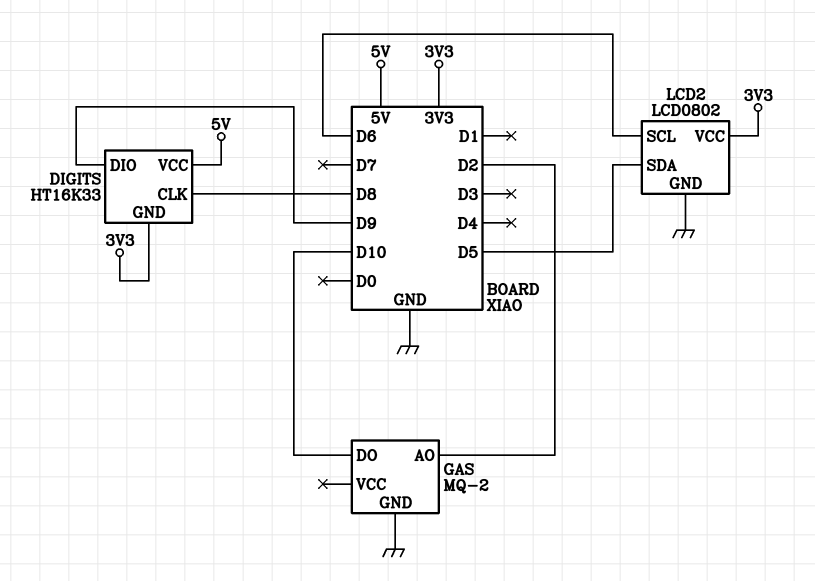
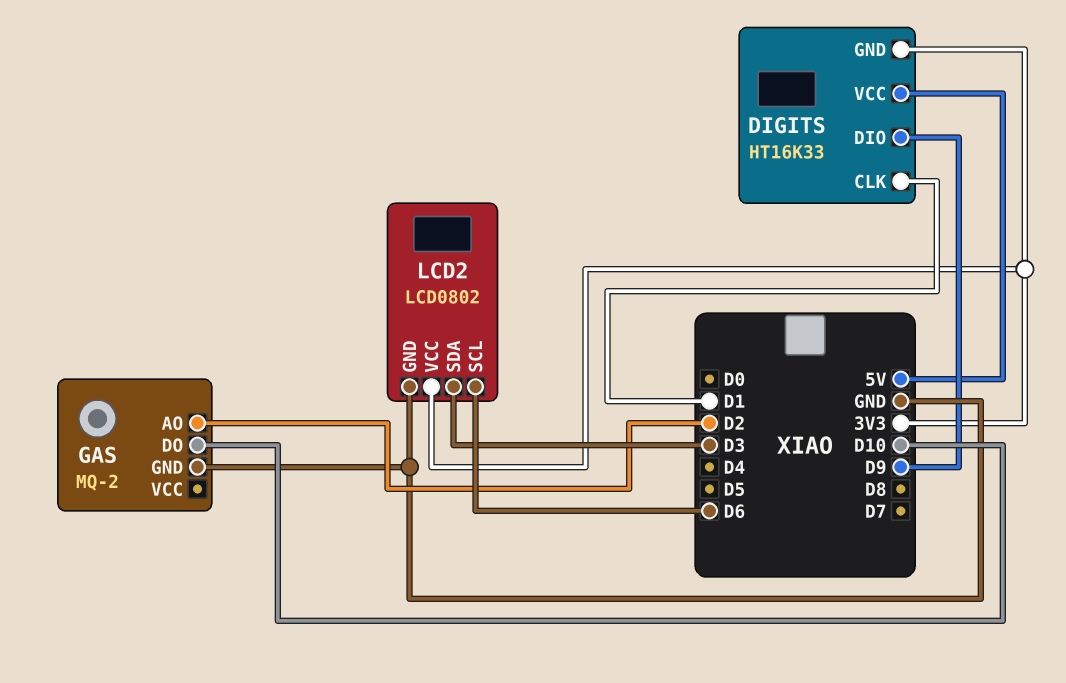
DIGITS pin CLK: D8 -> D1
LCD2 pin SDA: D5 -> D3

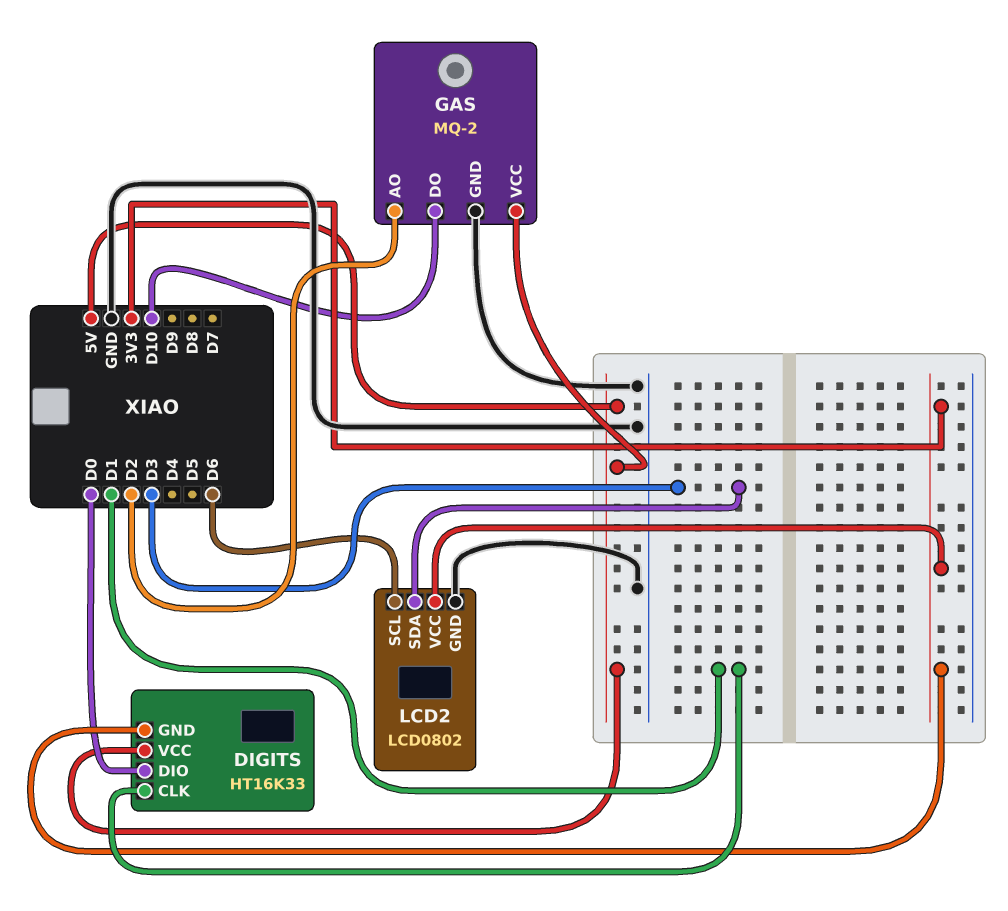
DIGITS pin DIO: D9 -> D0
GAS pin VCC: none -> 5V

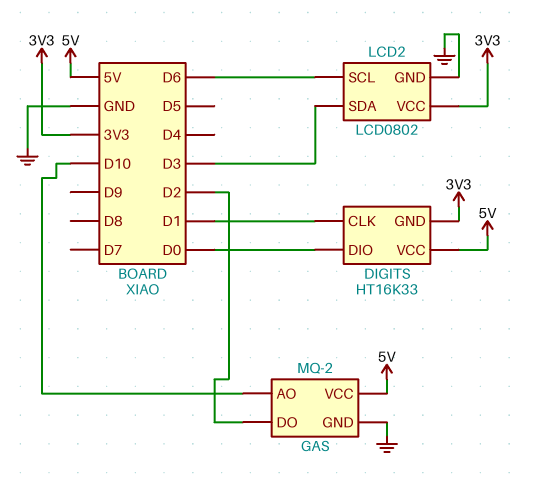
GAS pin AO: D2 -> D10
GAS pin DO: D10 -> D2

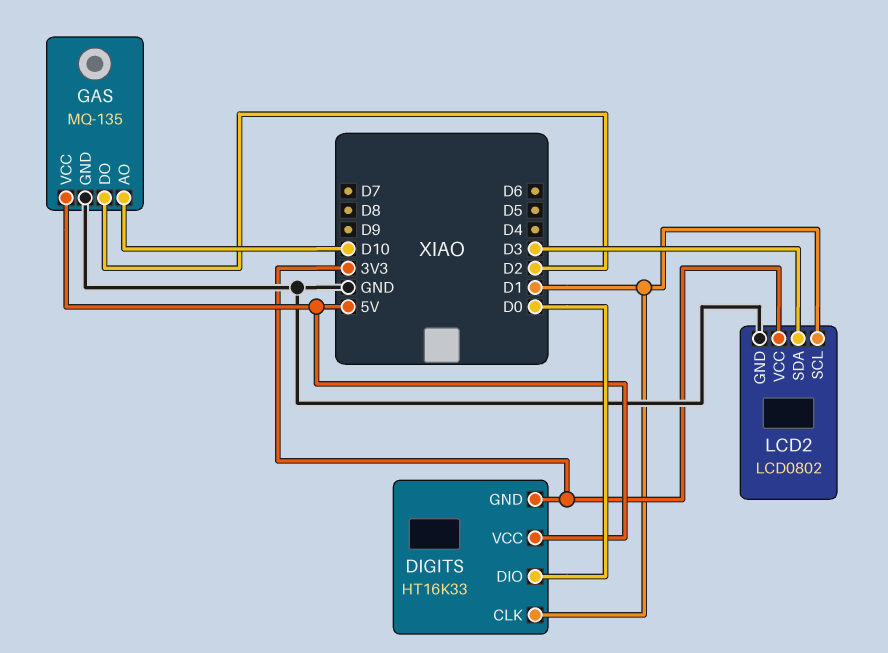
GAS: MQ-2 -> MQ-135
LCD2 pin SCL: D6 -> D1

